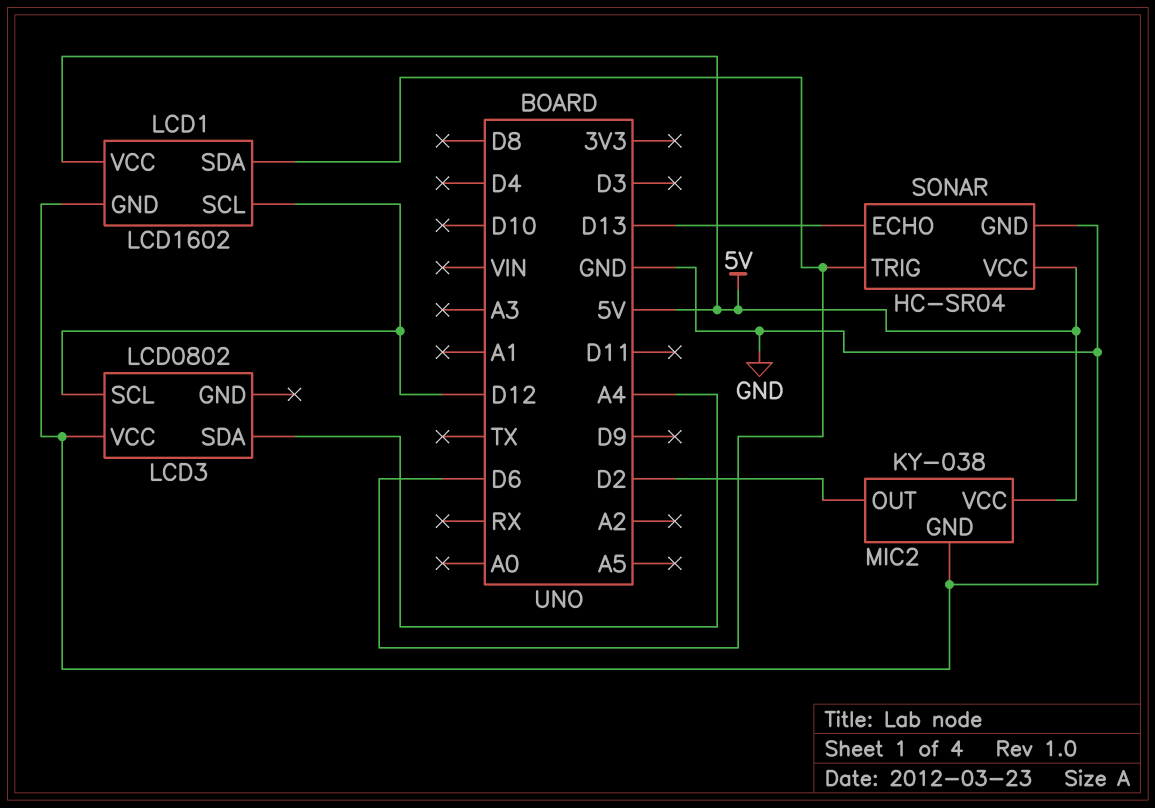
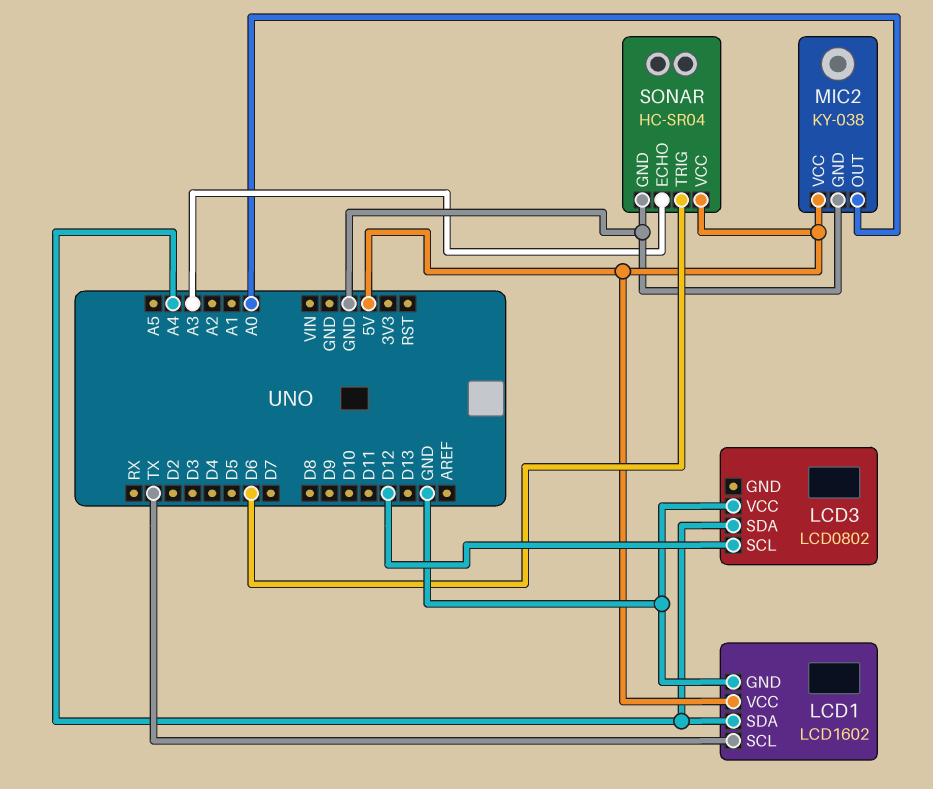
LCD1 pin SCL: D12 -> TX
LCD1 pin SDA: D6 -> A4
MIC2 pin OUT: D2 -> A0
SONAR pin ECHO: D13 -> A3

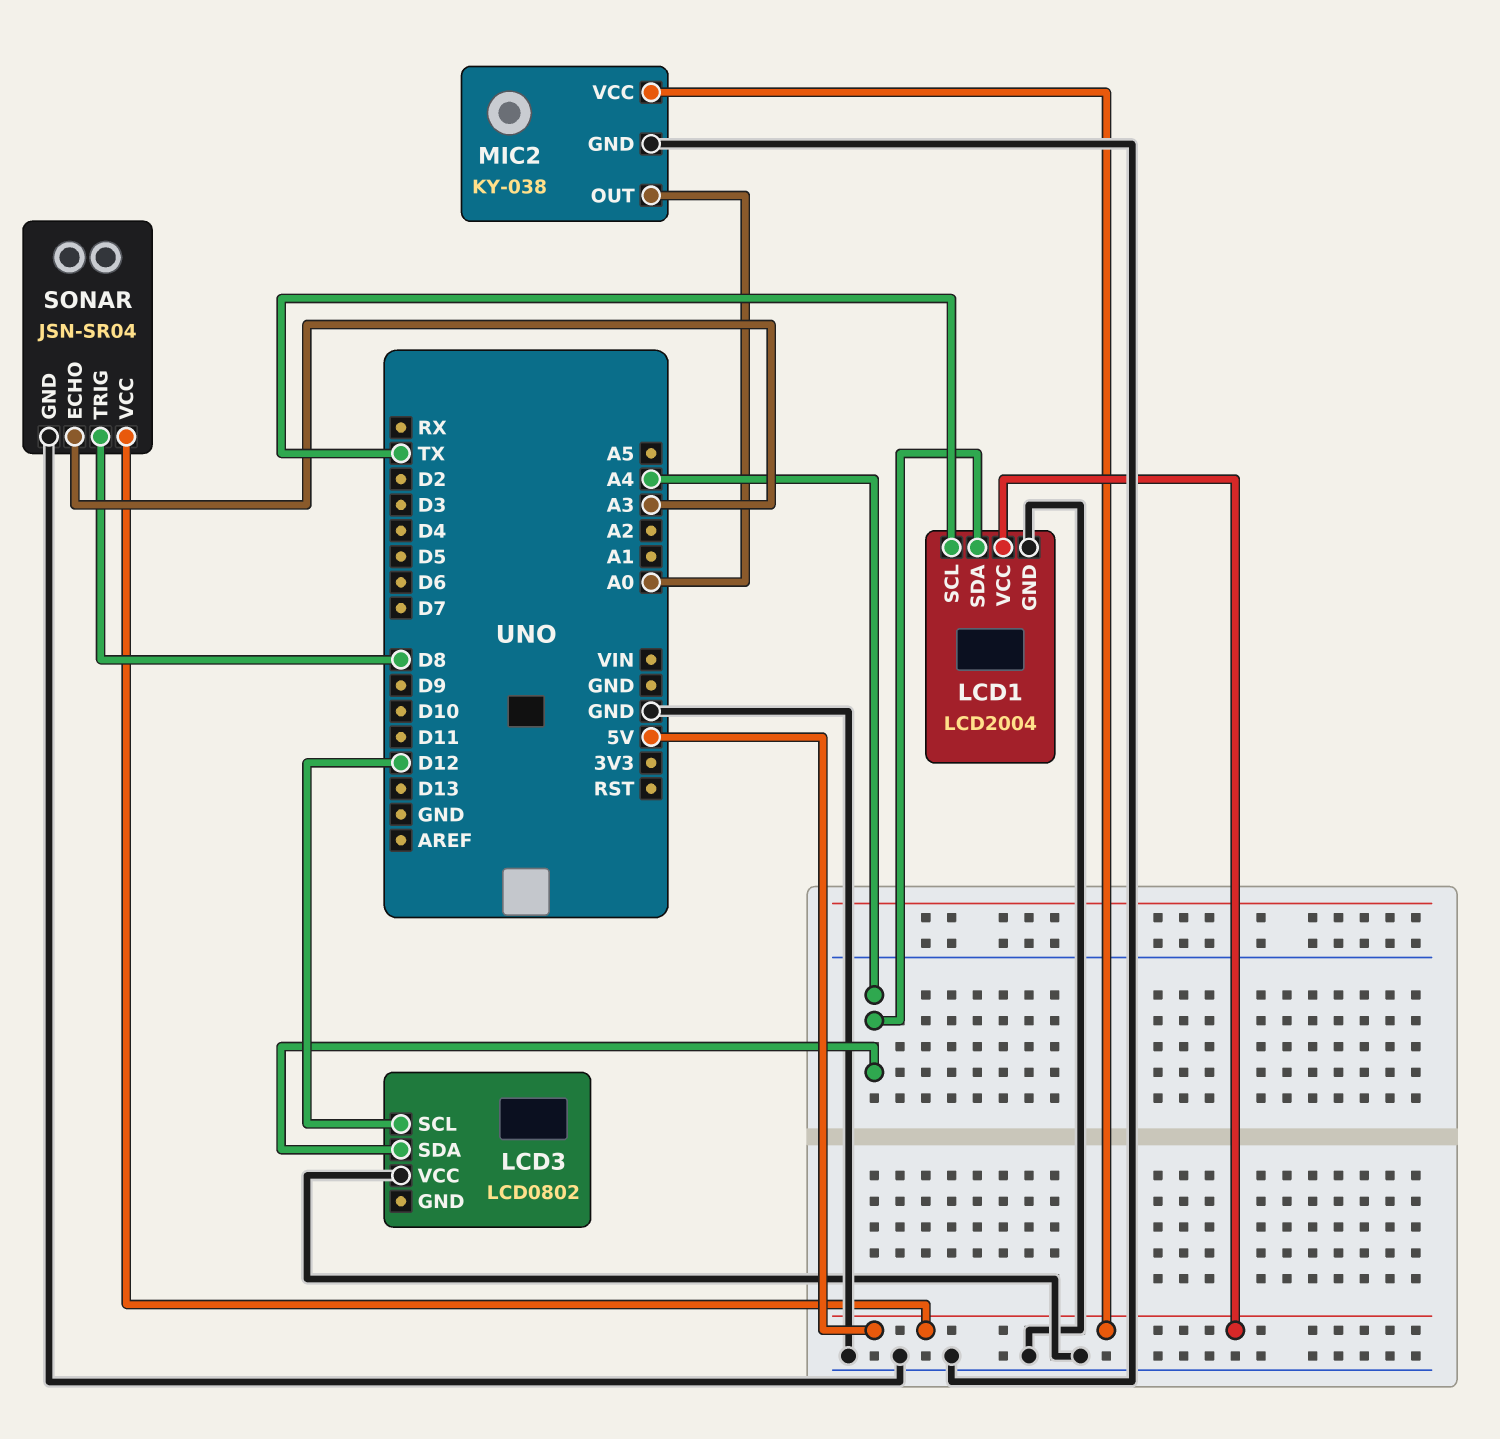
LCD1: LCD1602 -> LCD2004
SONAR: HC-SR04 -> JSN-SR04
SONAR pin TRIG: D6 -> D8

